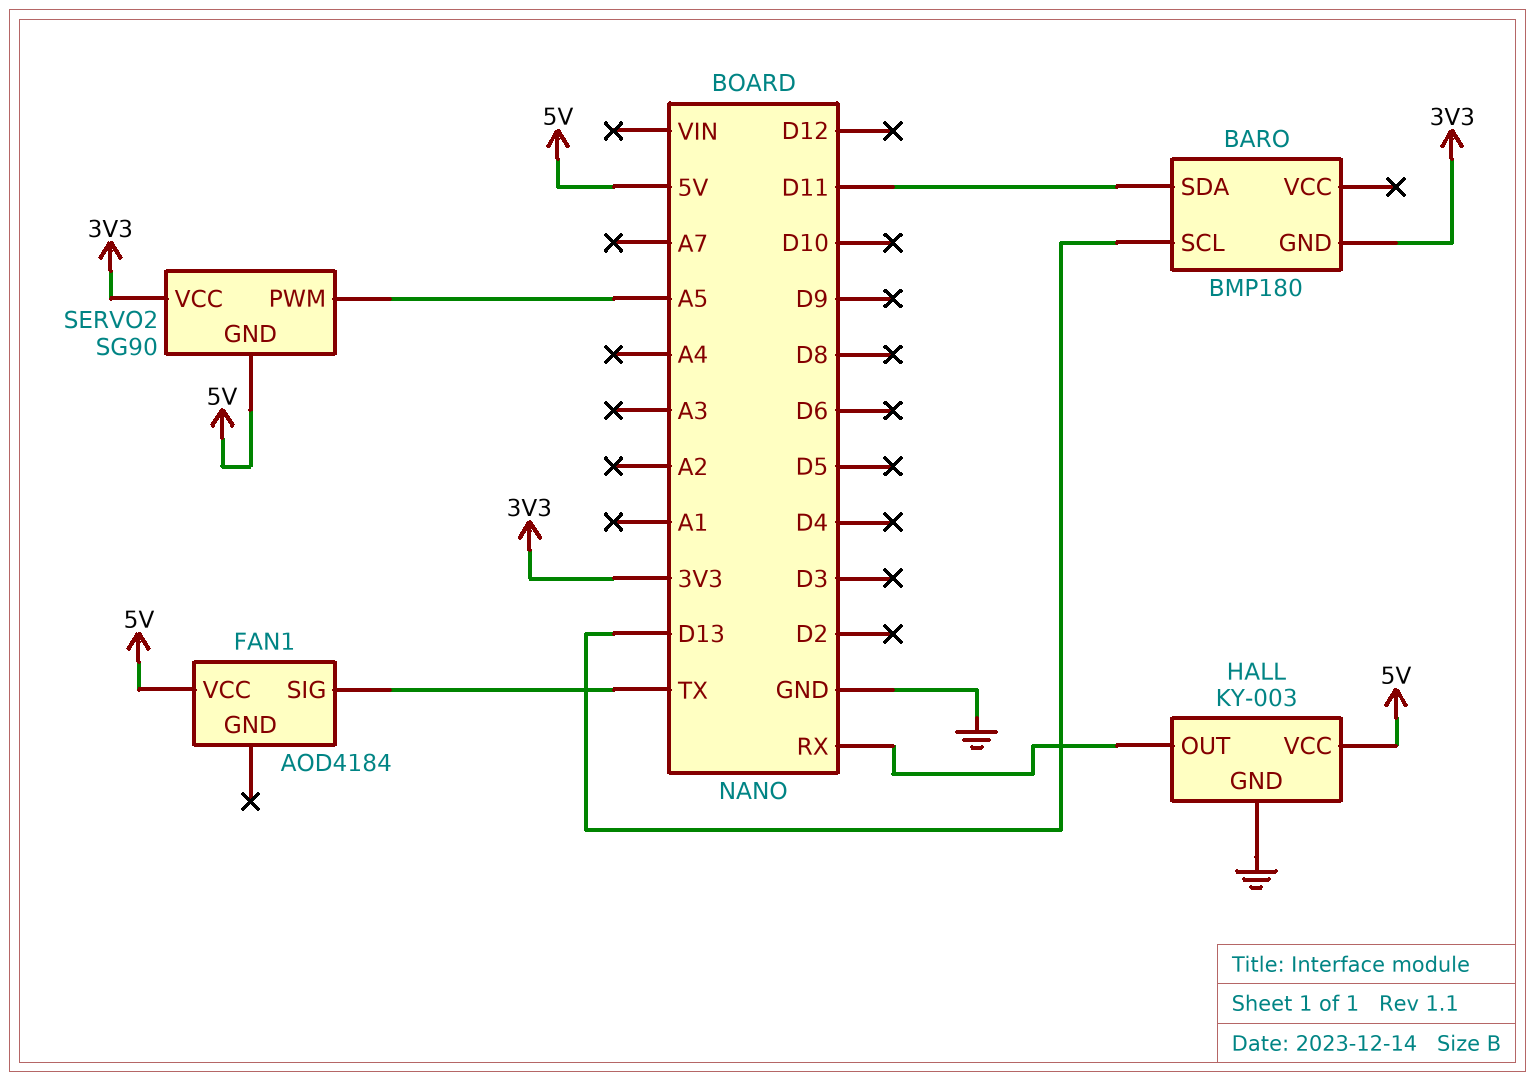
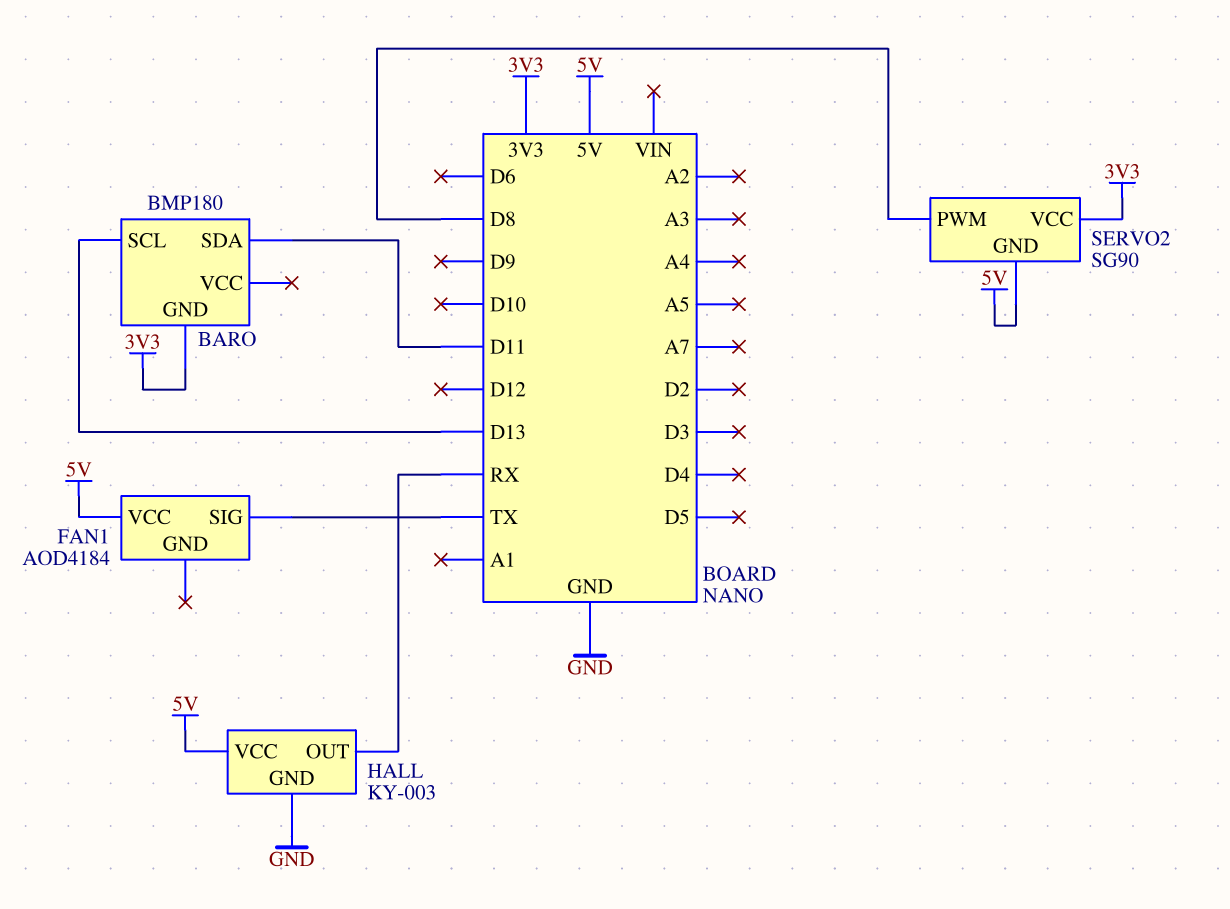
SERVO2 pin PWM: A5 -> D8

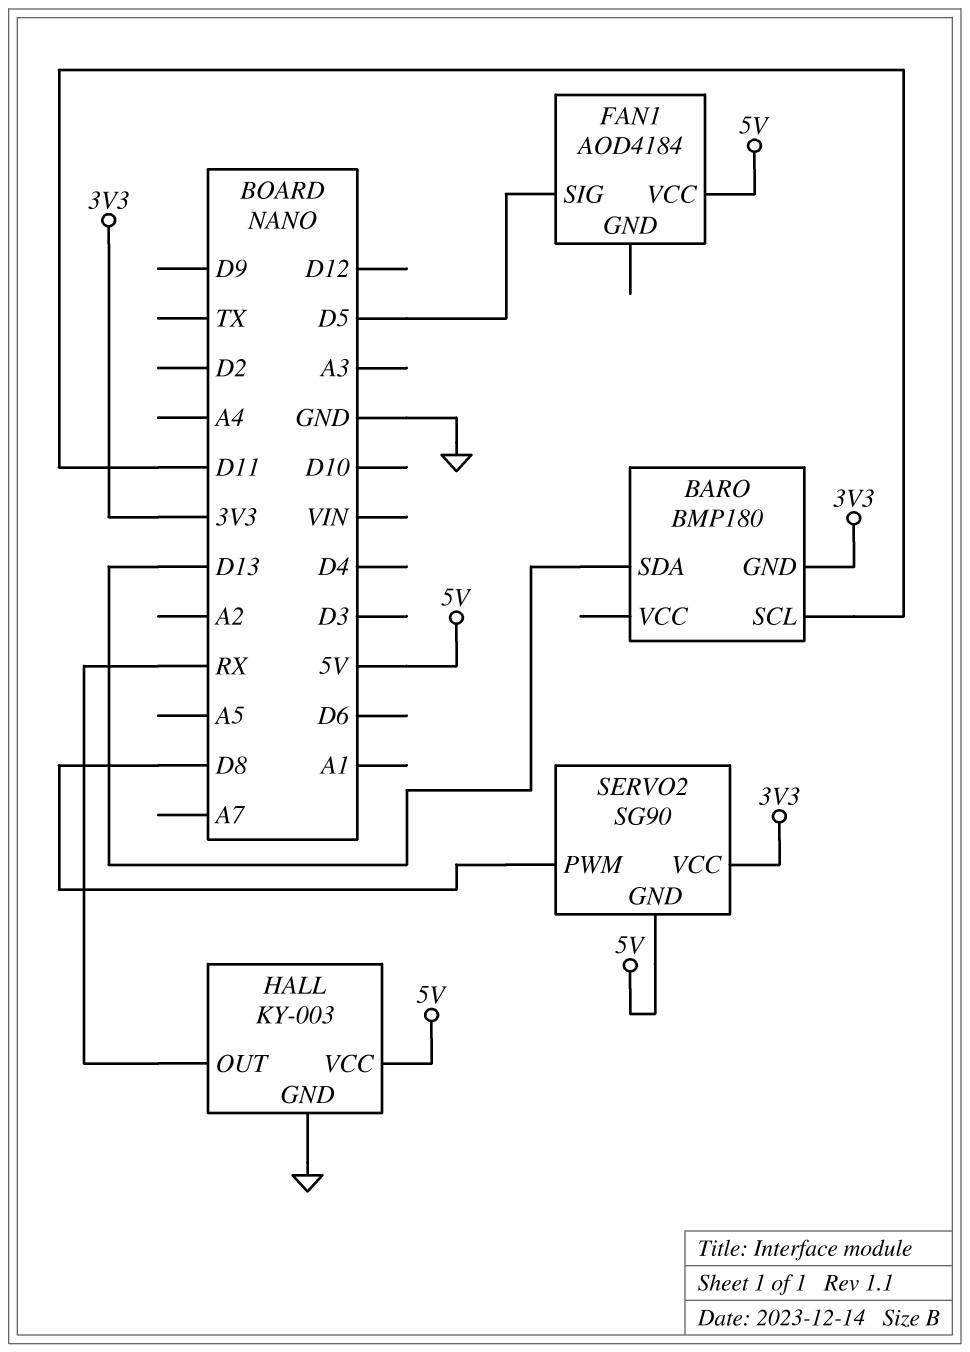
BARO pin SCL: D13 -> D11
BARO pin SDA: D11 -> D13
FAN1 pin SIG: TX -> D5

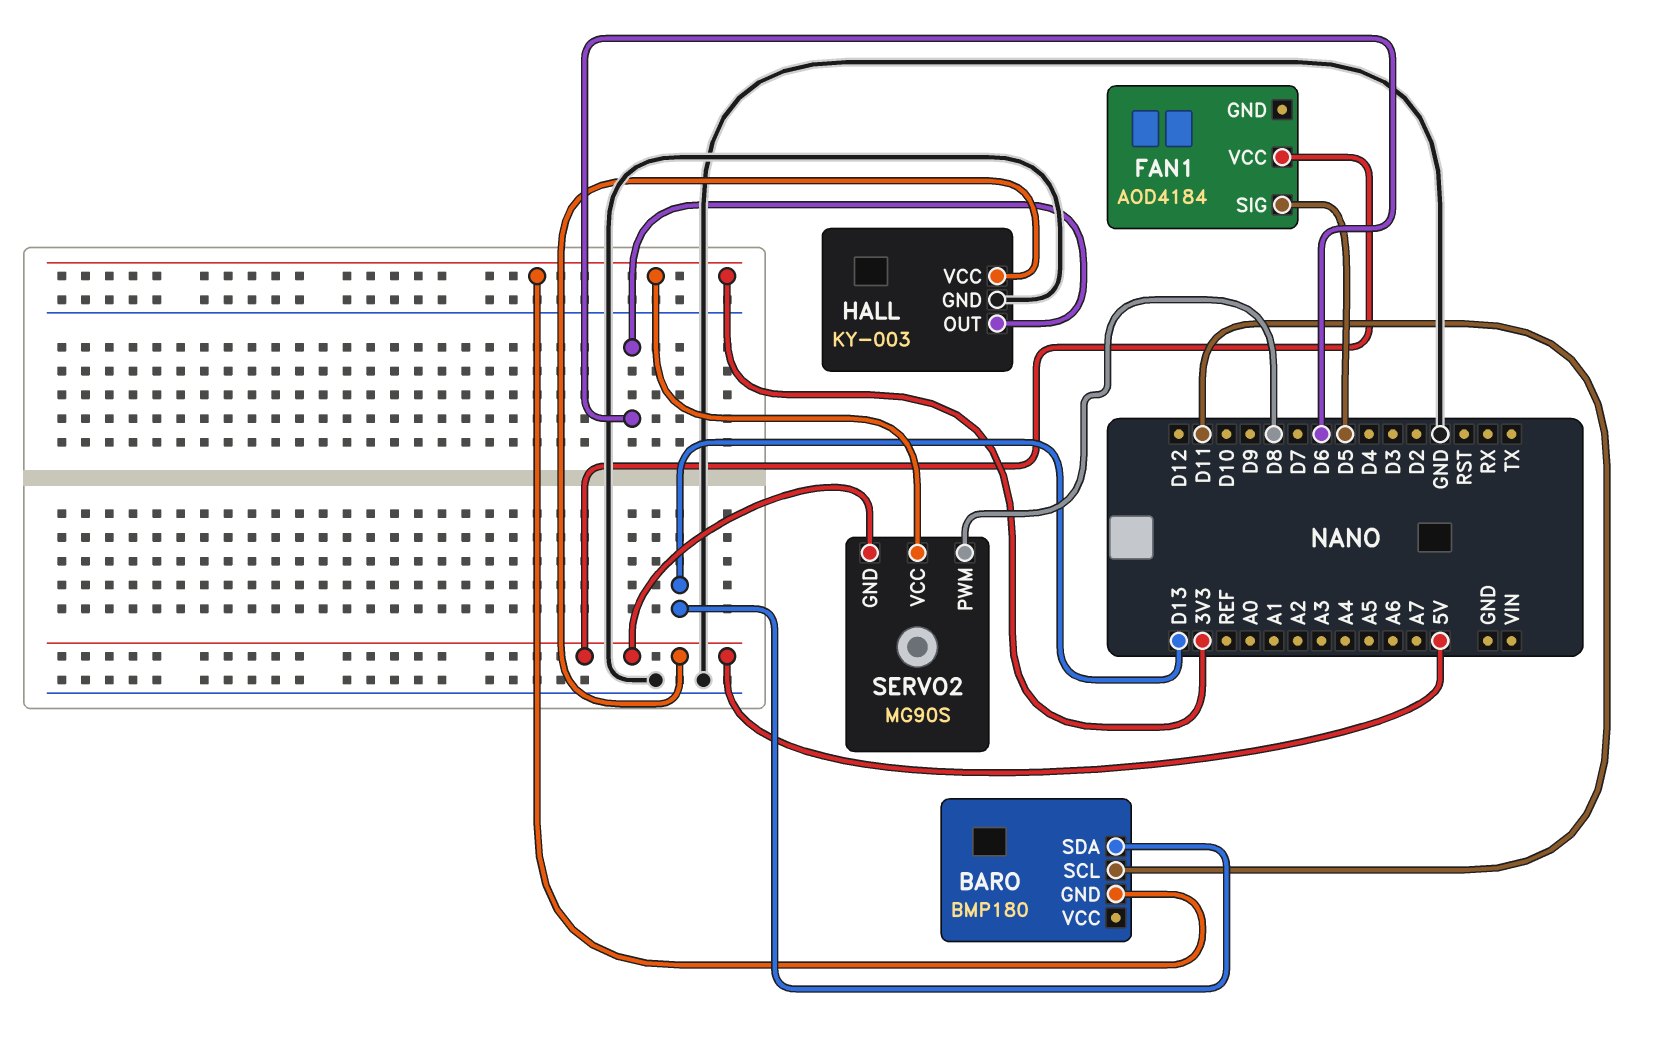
HALL pin OUT: RX -> D6
SERVO2: SG90 -> MG90S

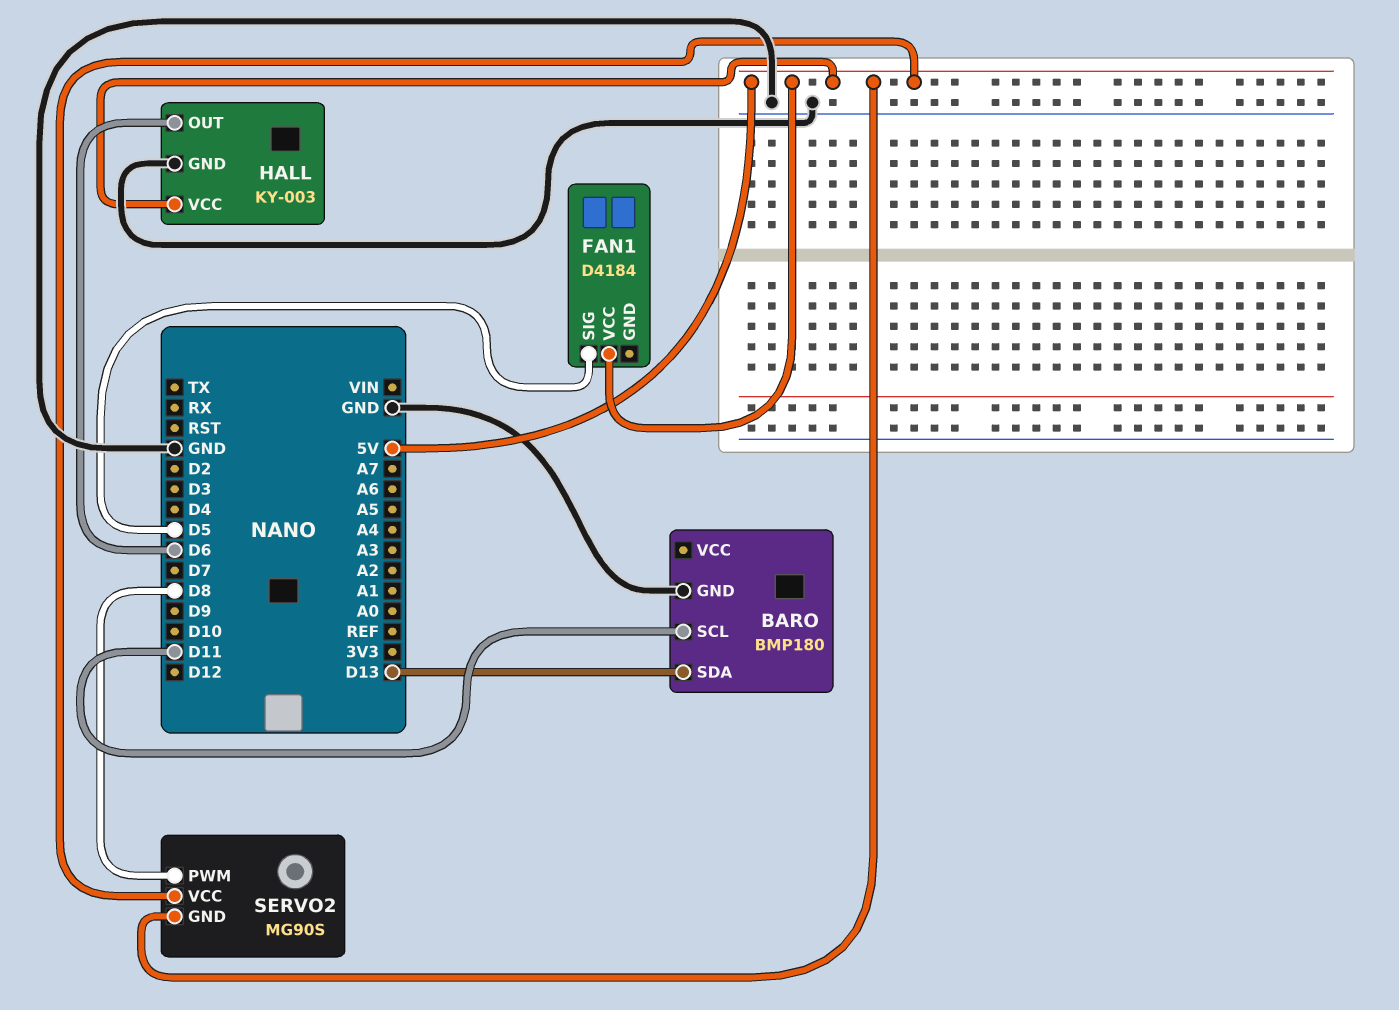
BARO pin GND: 3V3 -> GND
FAN1: AOD4184 -> D4184
SERVO2 pin VCC: 3V3 -> 5V

